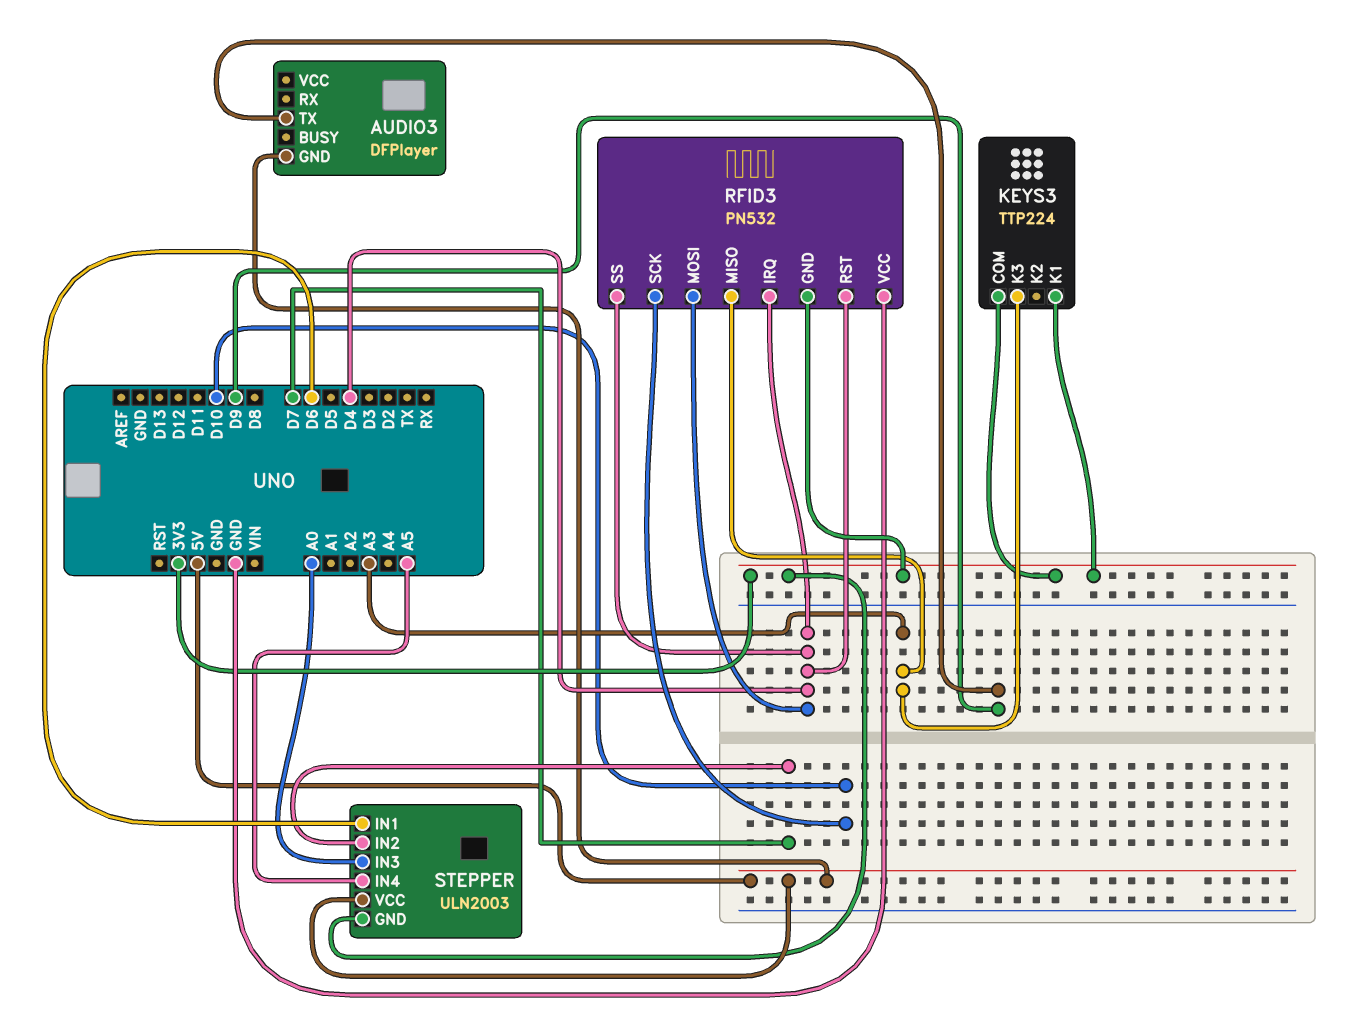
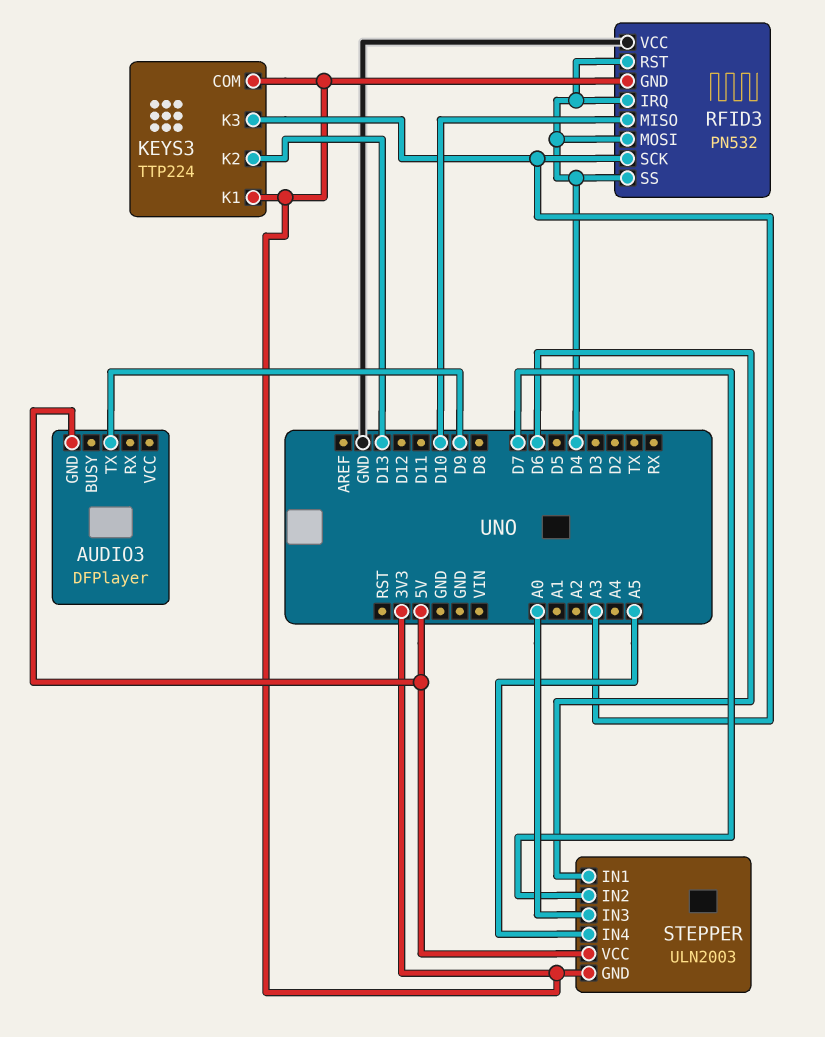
KEYS3 pin K2: none -> D13
RFID3 pin MISO: A3 -> D10
RFID3 pin SCK: D10 -> A3

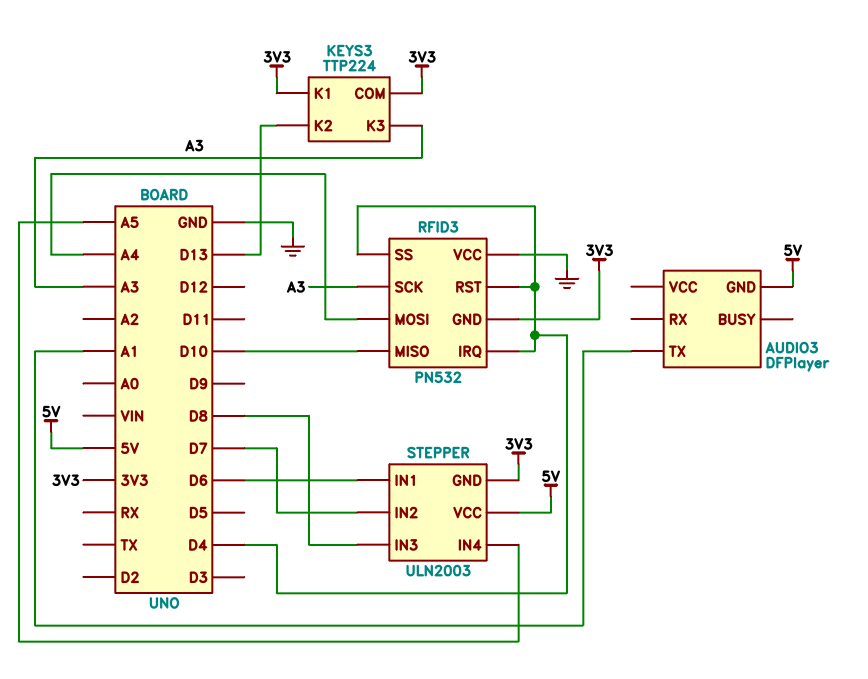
AUDIO3 pin TX: D9 -> A1
RFID3 pin MOSI: D4 -> A4
STEPPER pin IN3: A0 -> D8

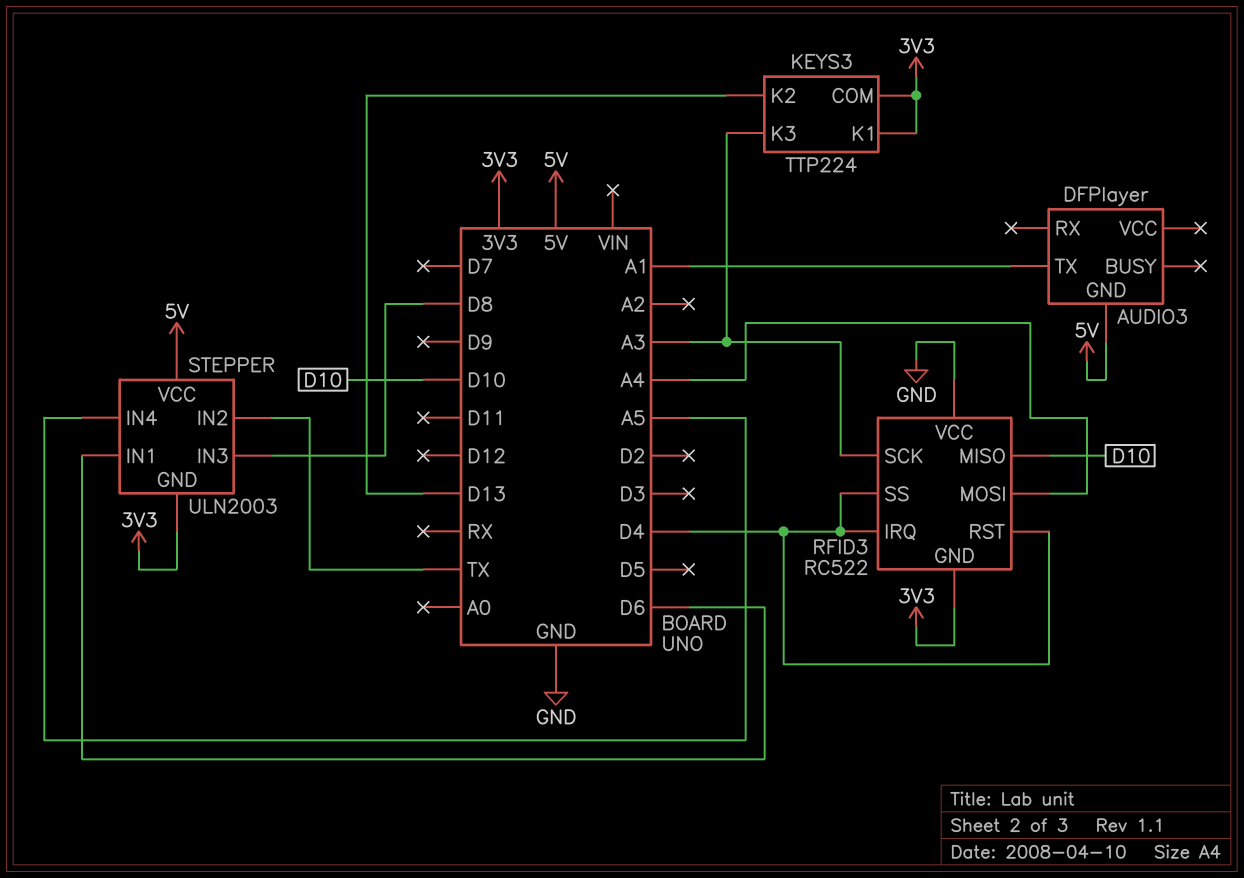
RFID3: PN532 -> RC522
STEPPER pin IN2: D7 -> TX

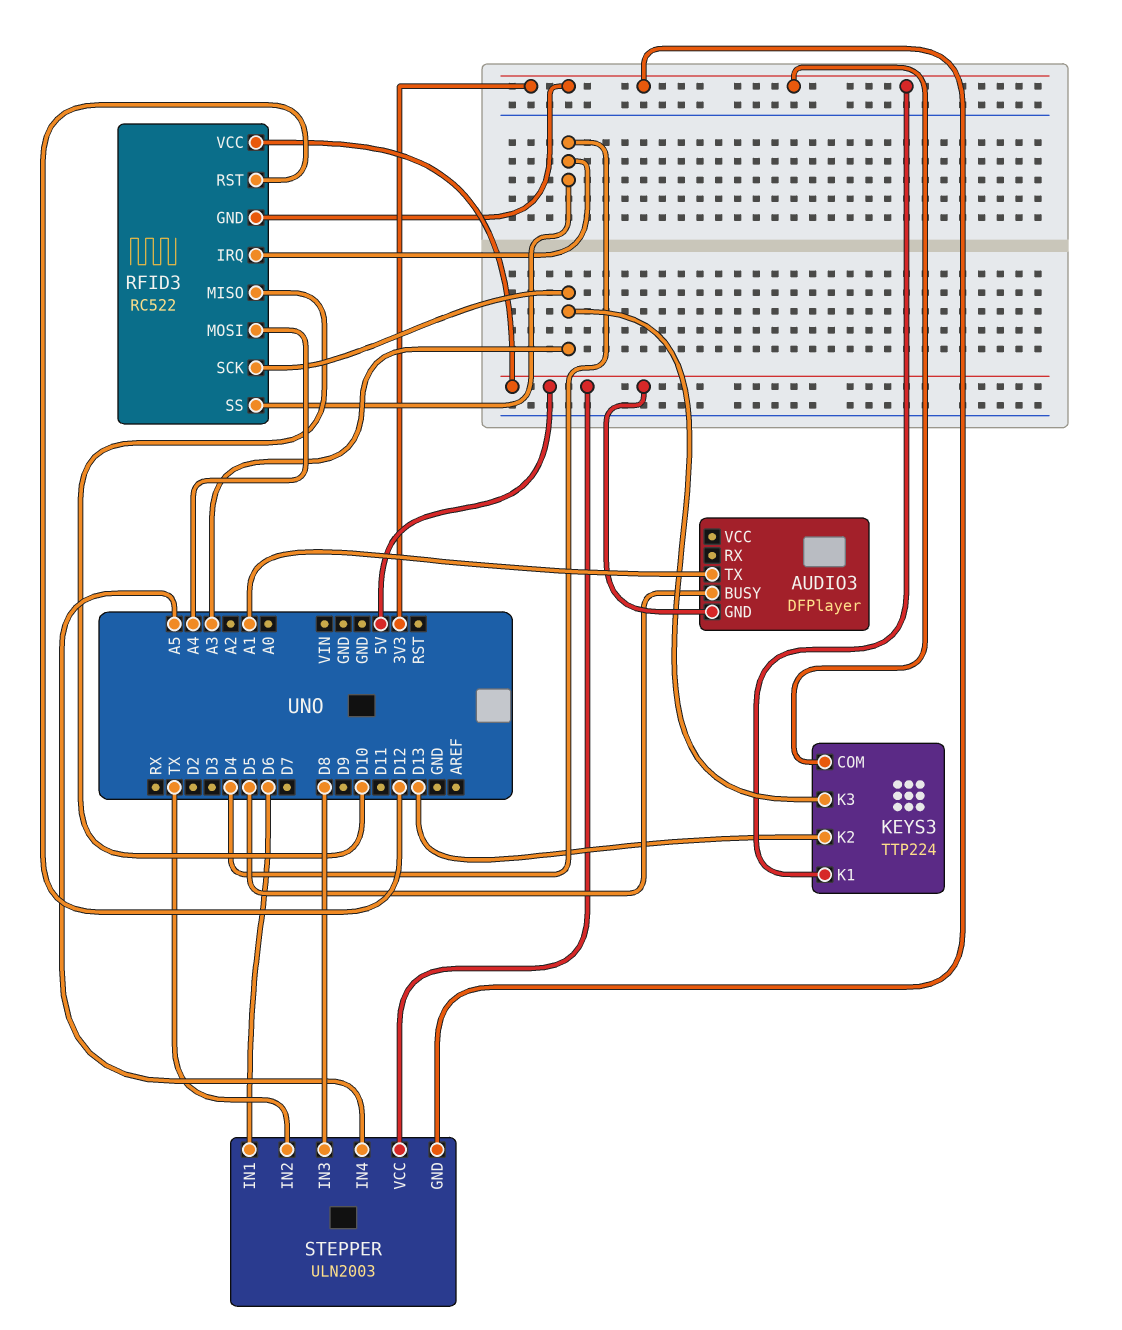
AUDIO3 pin BUSY: none -> D5
RFID3 pin RST: D4 -> D12
RFID3 pin VCC: GND -> 5V

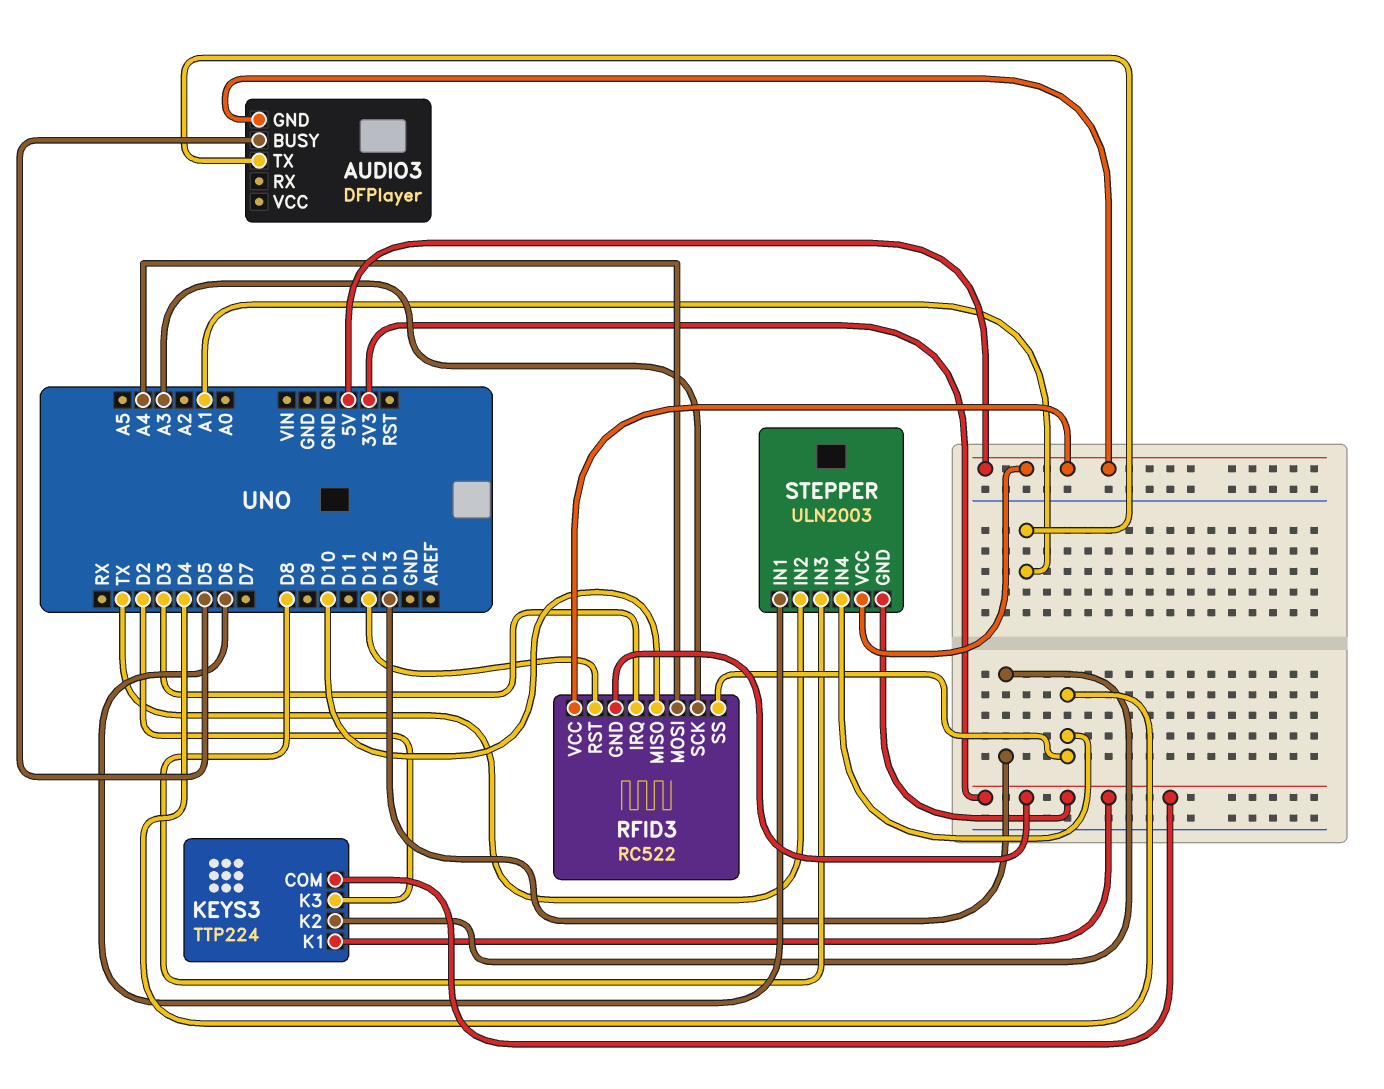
KEYS3 pin K3: A3 -> D2
RFID3 pin IRQ: D4 -> D3
STEPPER pin IN4: A5 -> D4

